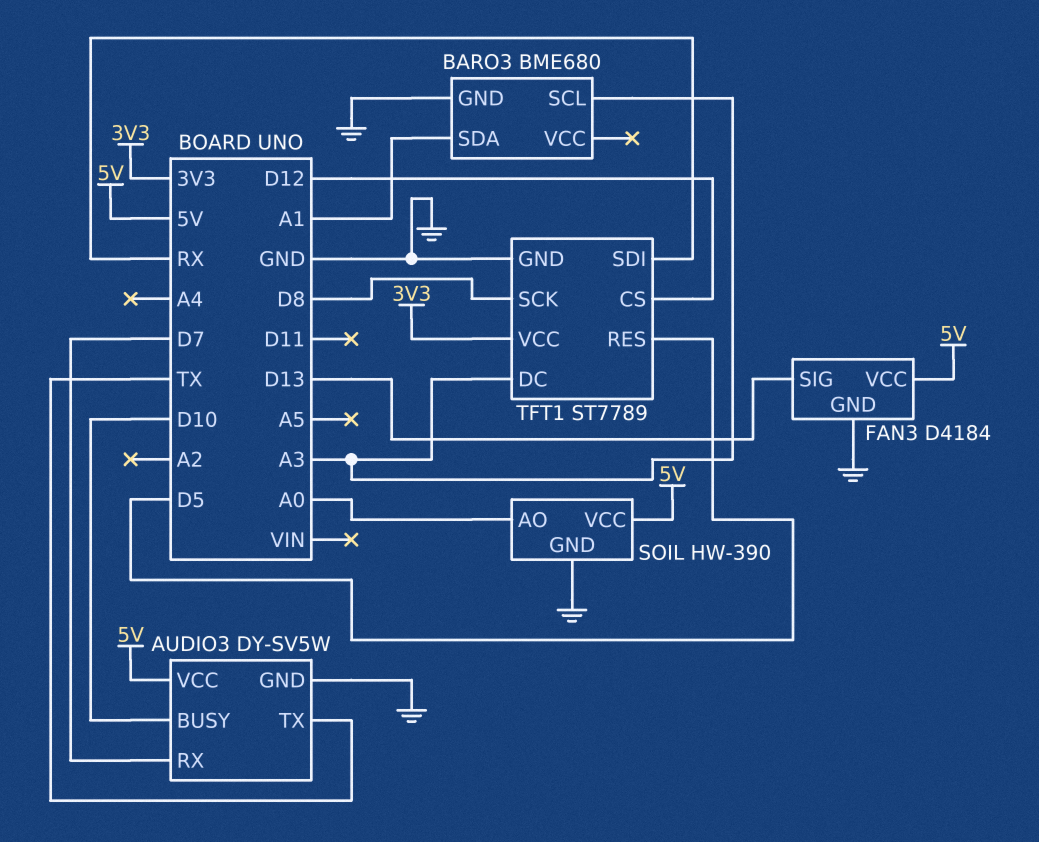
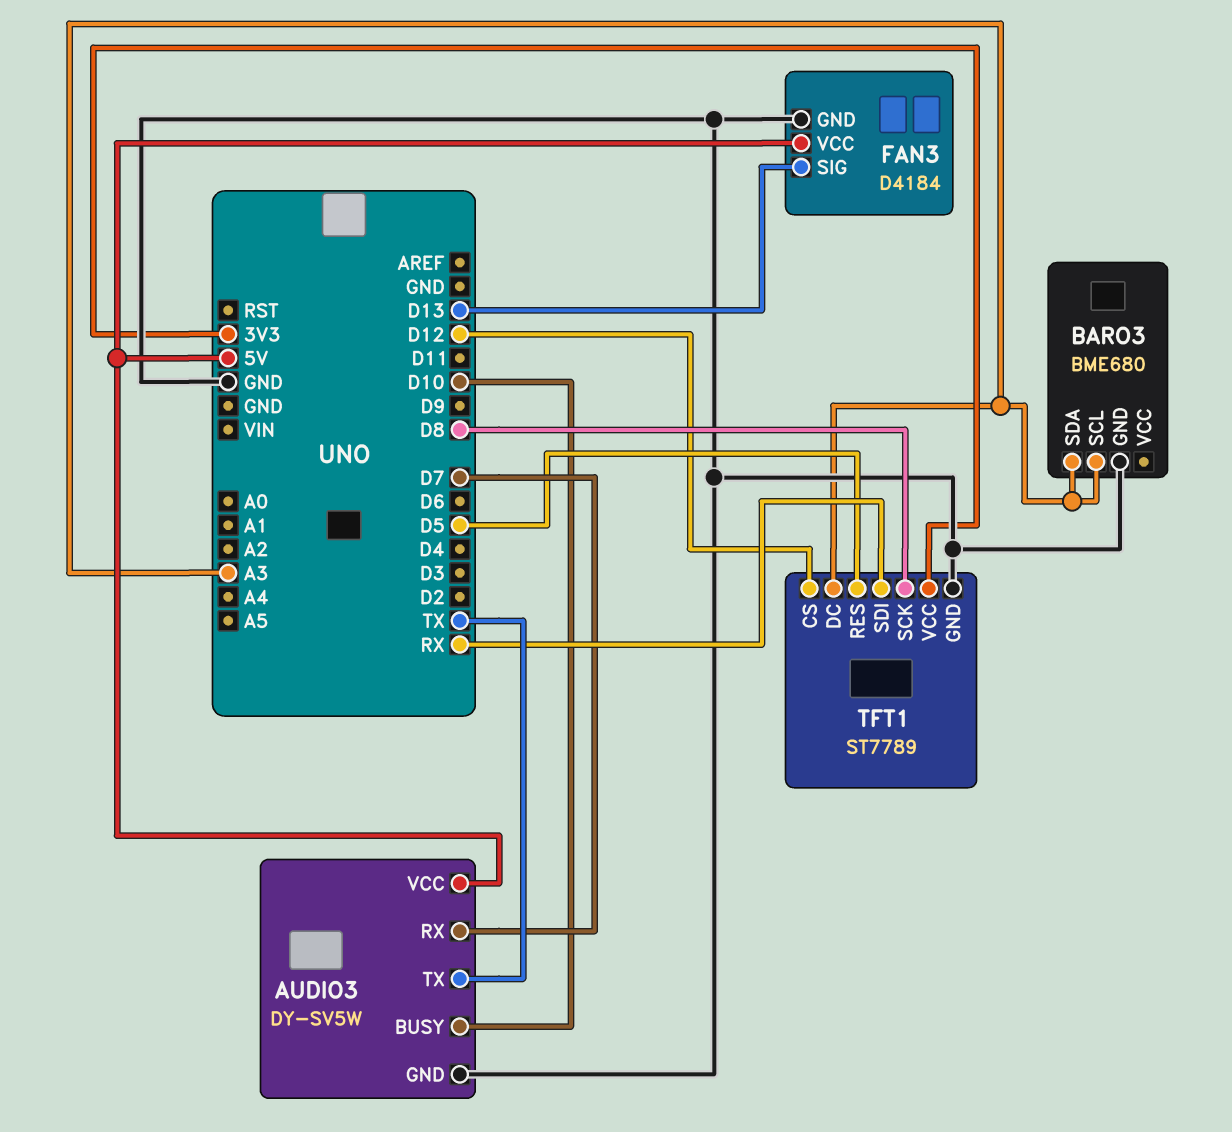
BARO3 pin SDA: A1 -> A3
SOIL: HW-390 -> none
SOIL pin AO: A0 -> none
SOIL pin GND: GND -> none
SOIL pin VCC: 5V -> none

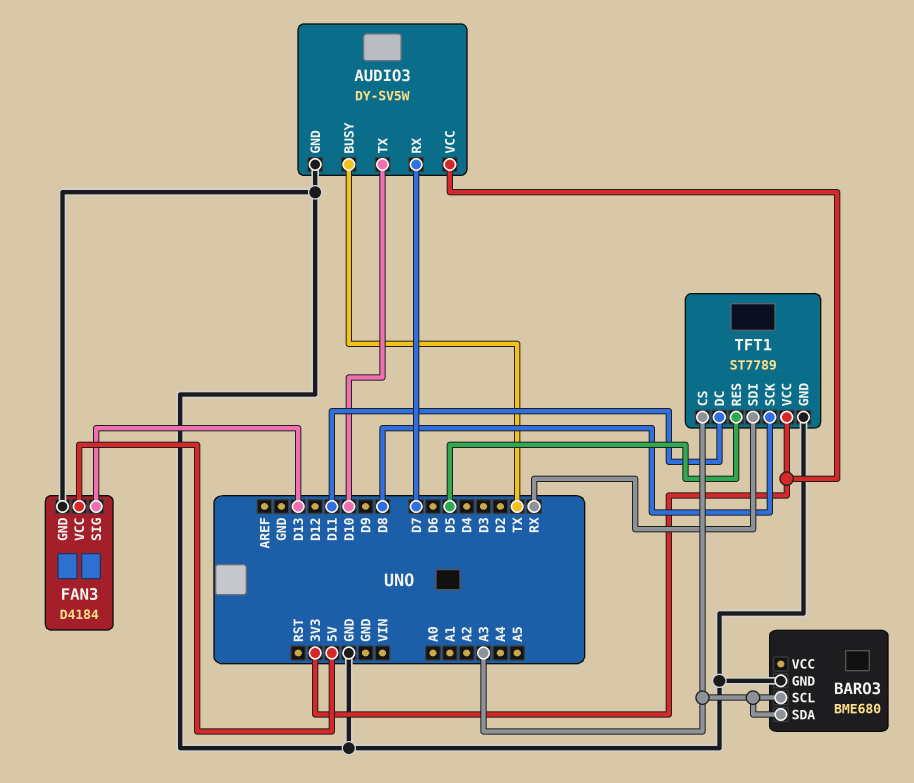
AUDIO3 pin BUSY: D10 -> TX
AUDIO3 pin TX: TX -> D10
AUDIO3 pin VCC: 5V -> 3V3
TFT1 pin CS: D12 -> A3
TFT1 pin DC: A3 -> D11

